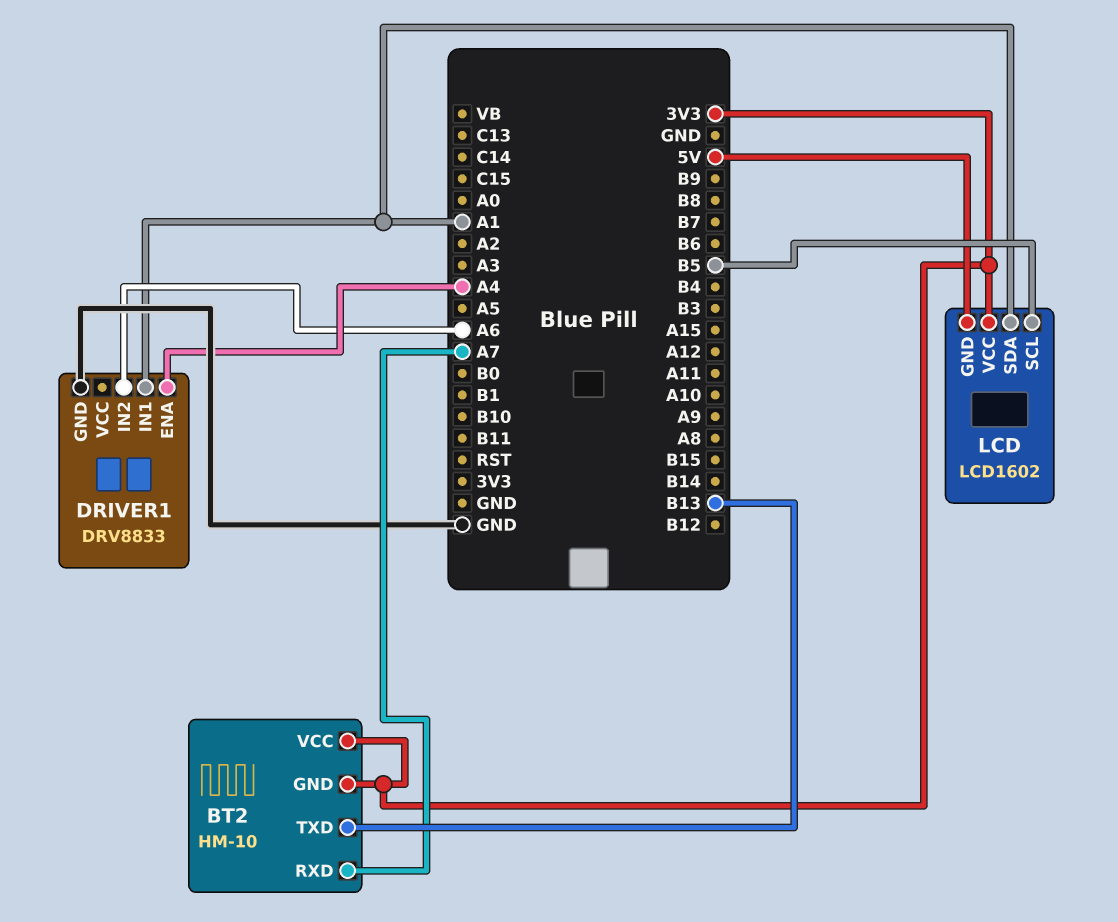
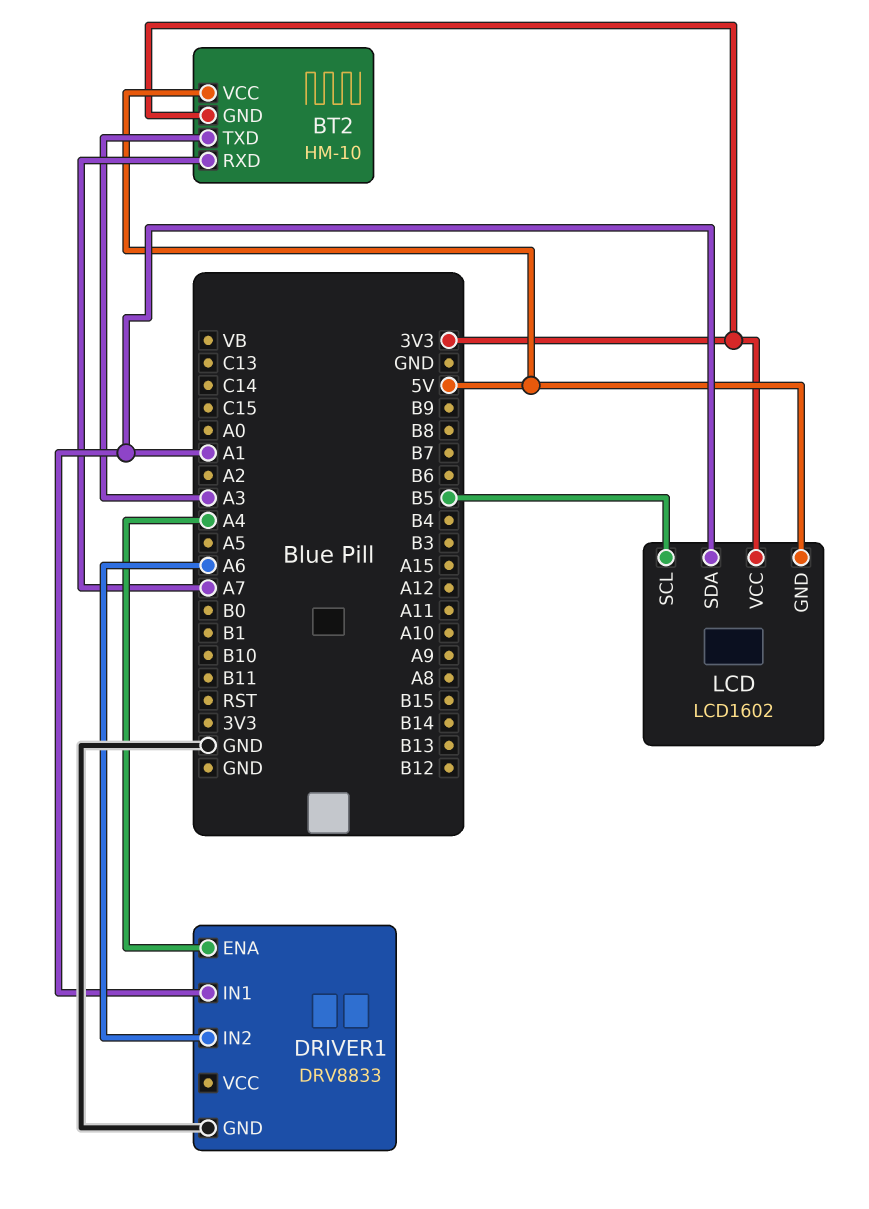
BT2 pin TXD: B13 -> A3
BT2 pin VCC: 3V3 -> 5V

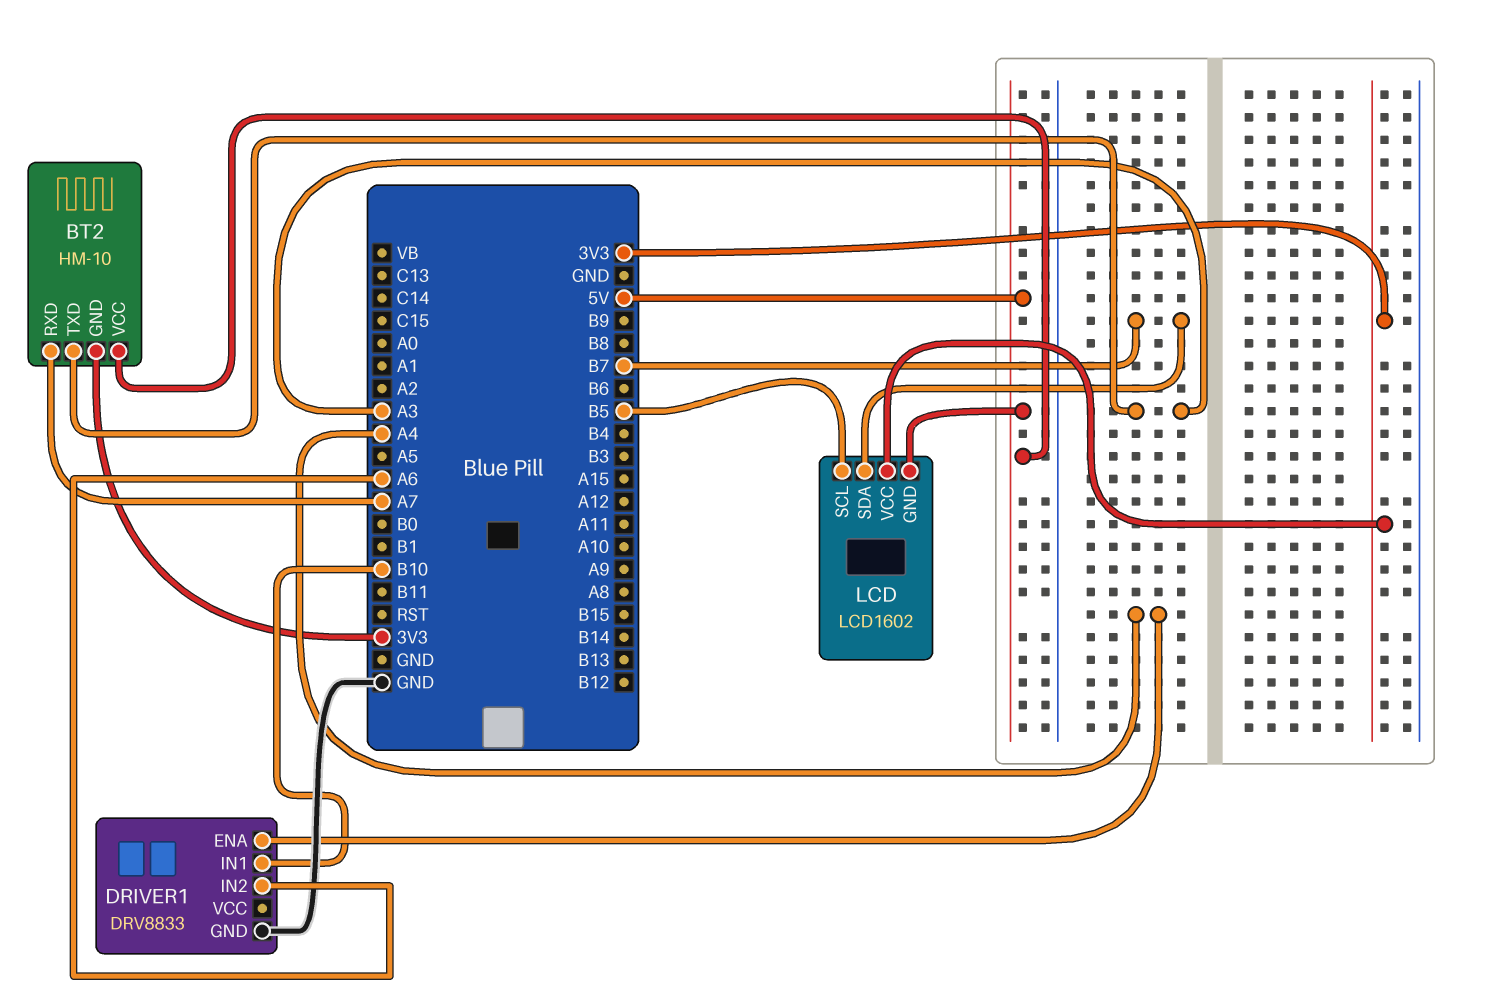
DRIVER1 pin IN1: A1 -> B10
LCD pin SDA: A1 -> B7

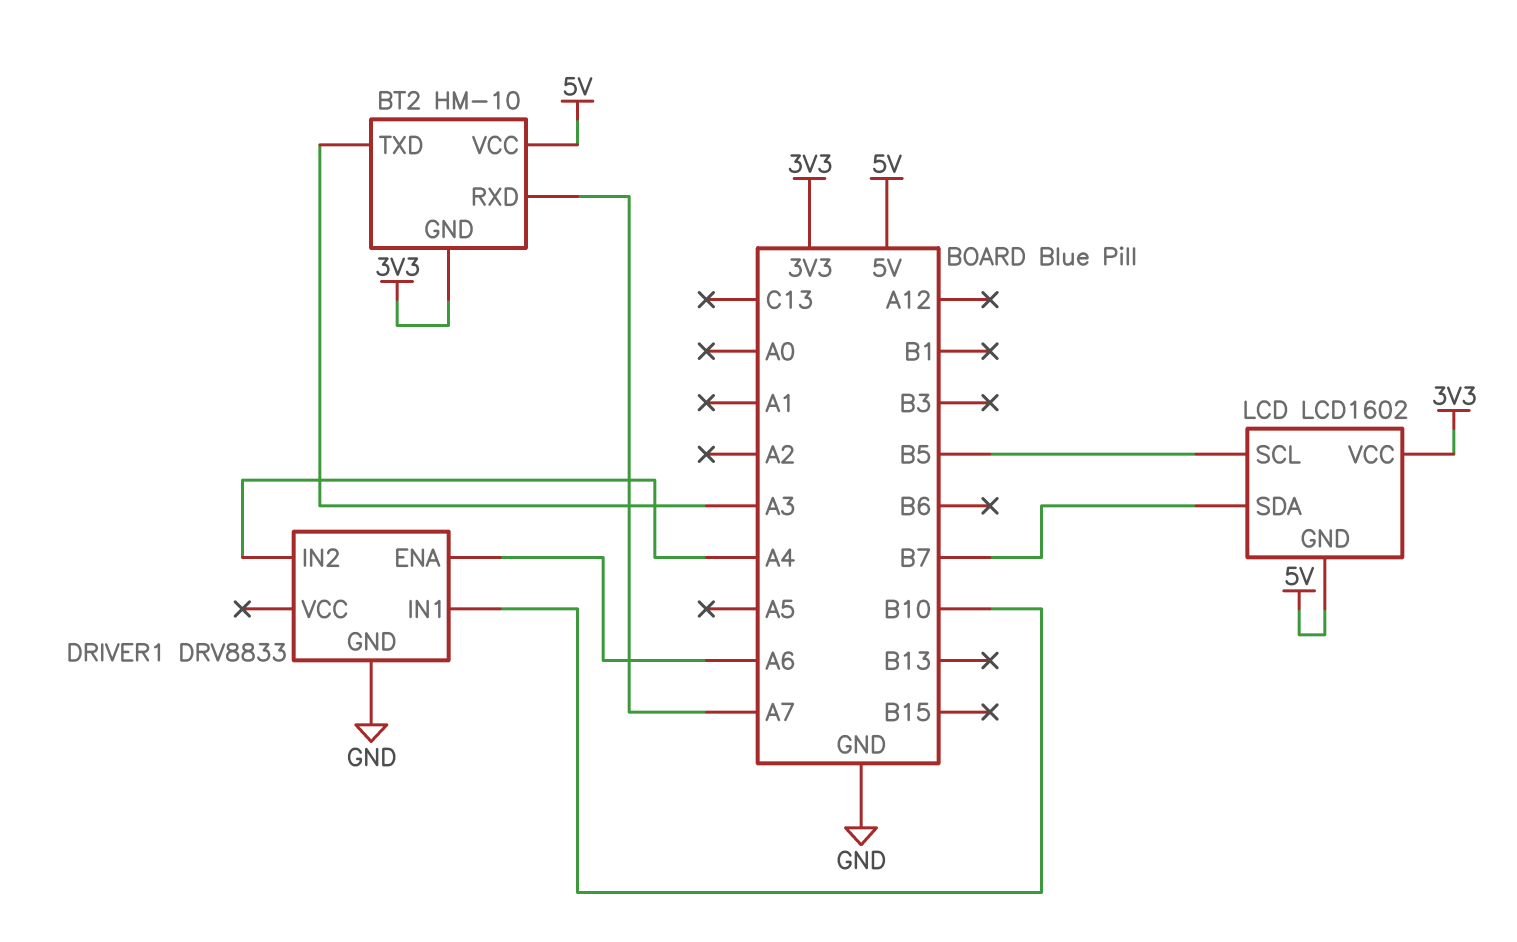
DRIVER1 pin ENA: A4 -> A6
DRIVER1 pin IN2: A6 -> A4

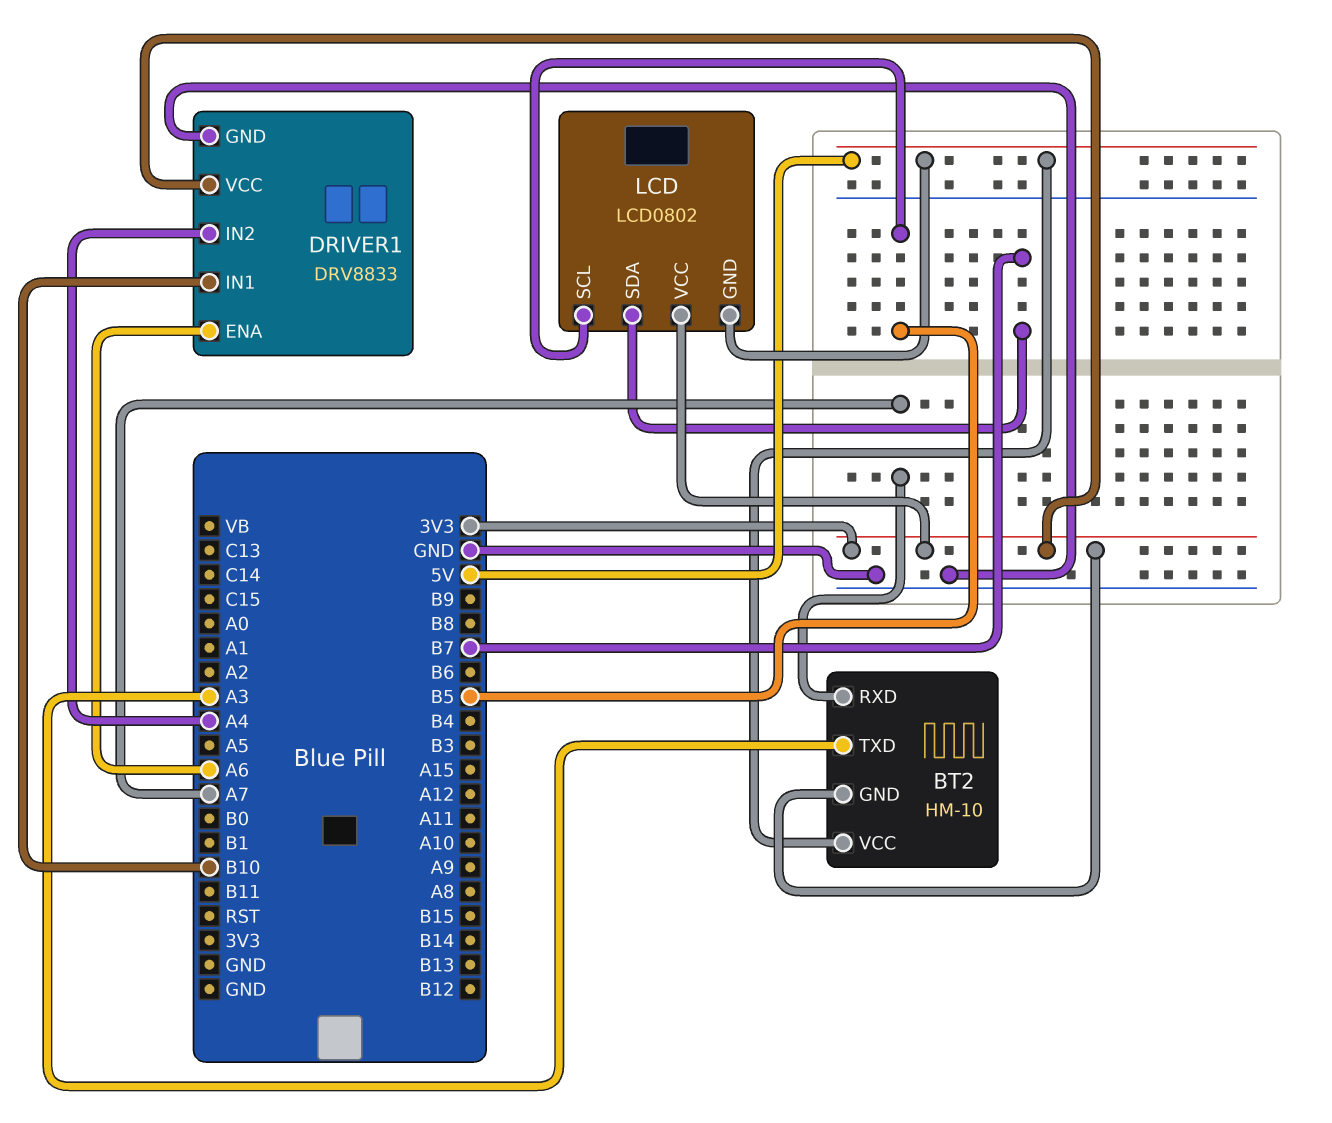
DRIVER1 pin VCC: none -> 3V3
LCD: LCD1602 -> LCD0802

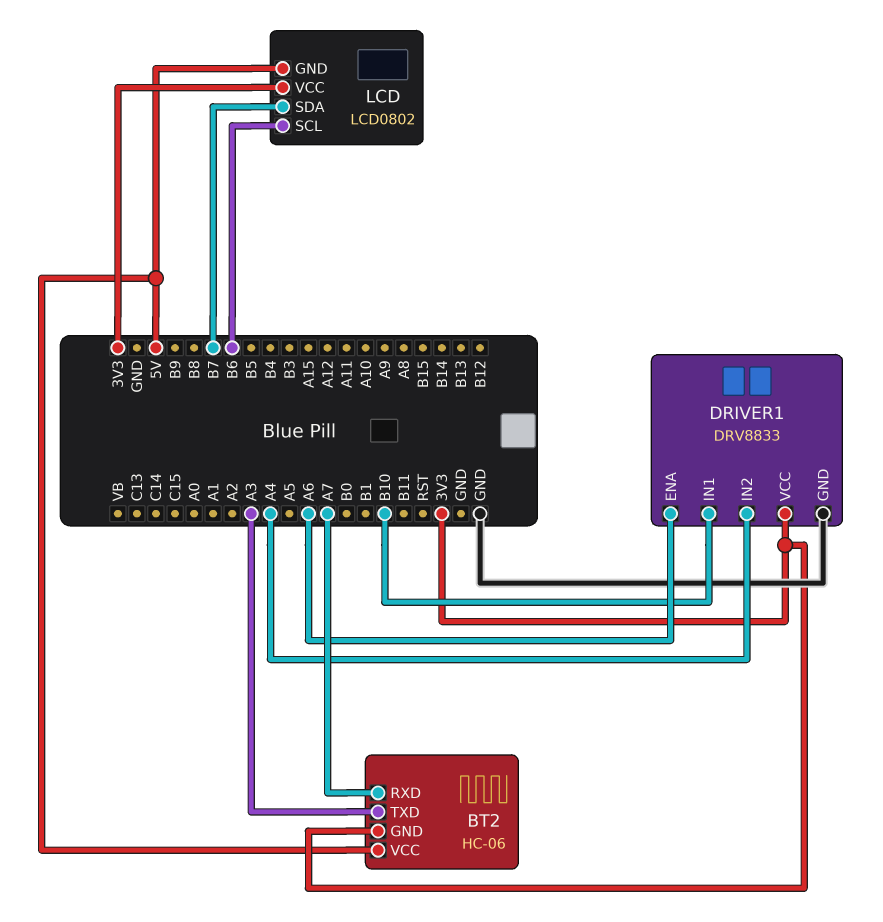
BT2: HM-10 -> HC-06
LCD pin SCL: B5 -> B6

